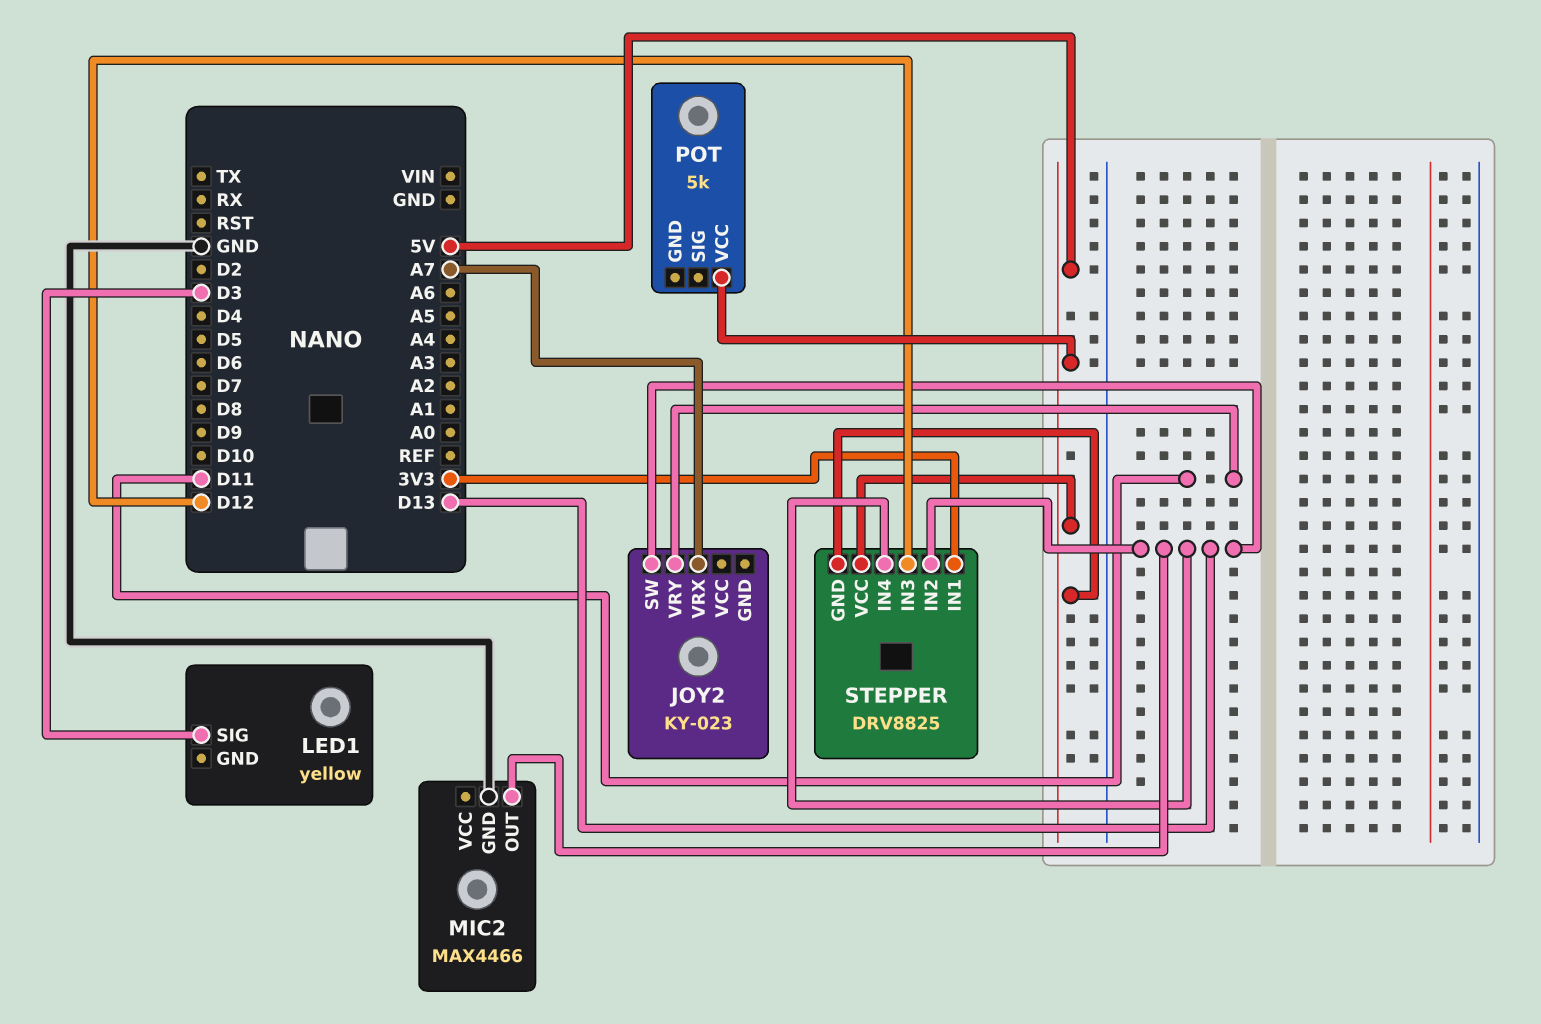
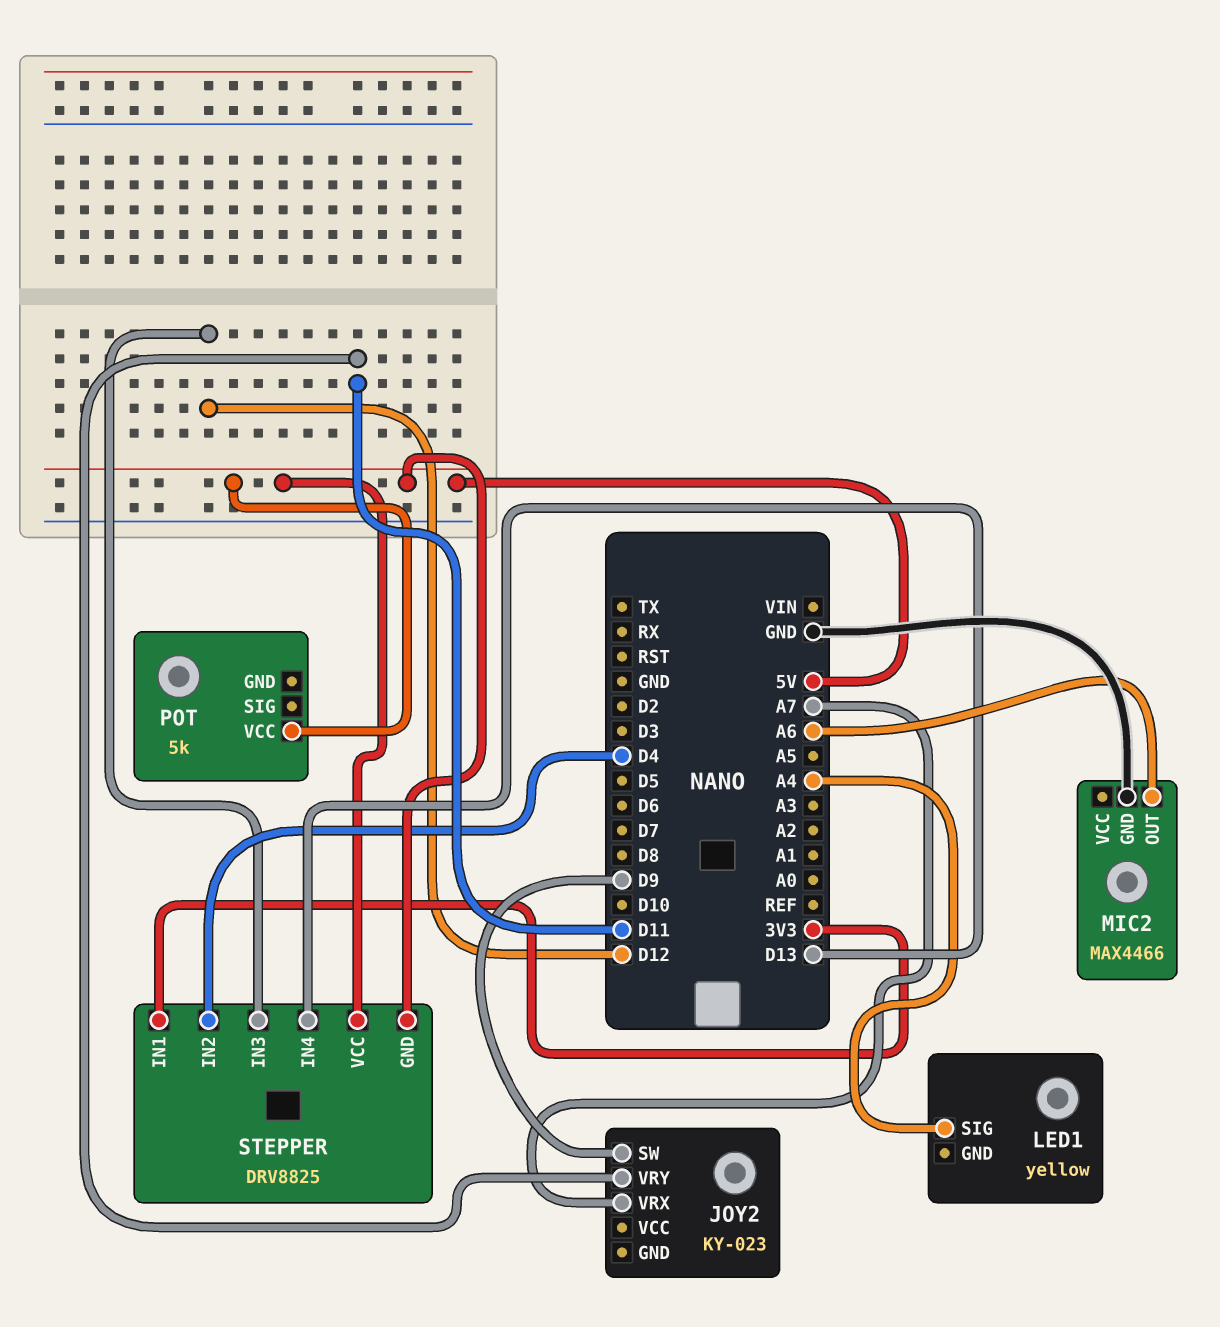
JOY2 pin SW: D13 -> D9
LED1 pin SIG: D3 -> A4
MIC2 pin OUT: D13 -> A6
STEPPER pin IN2: D13 -> D4

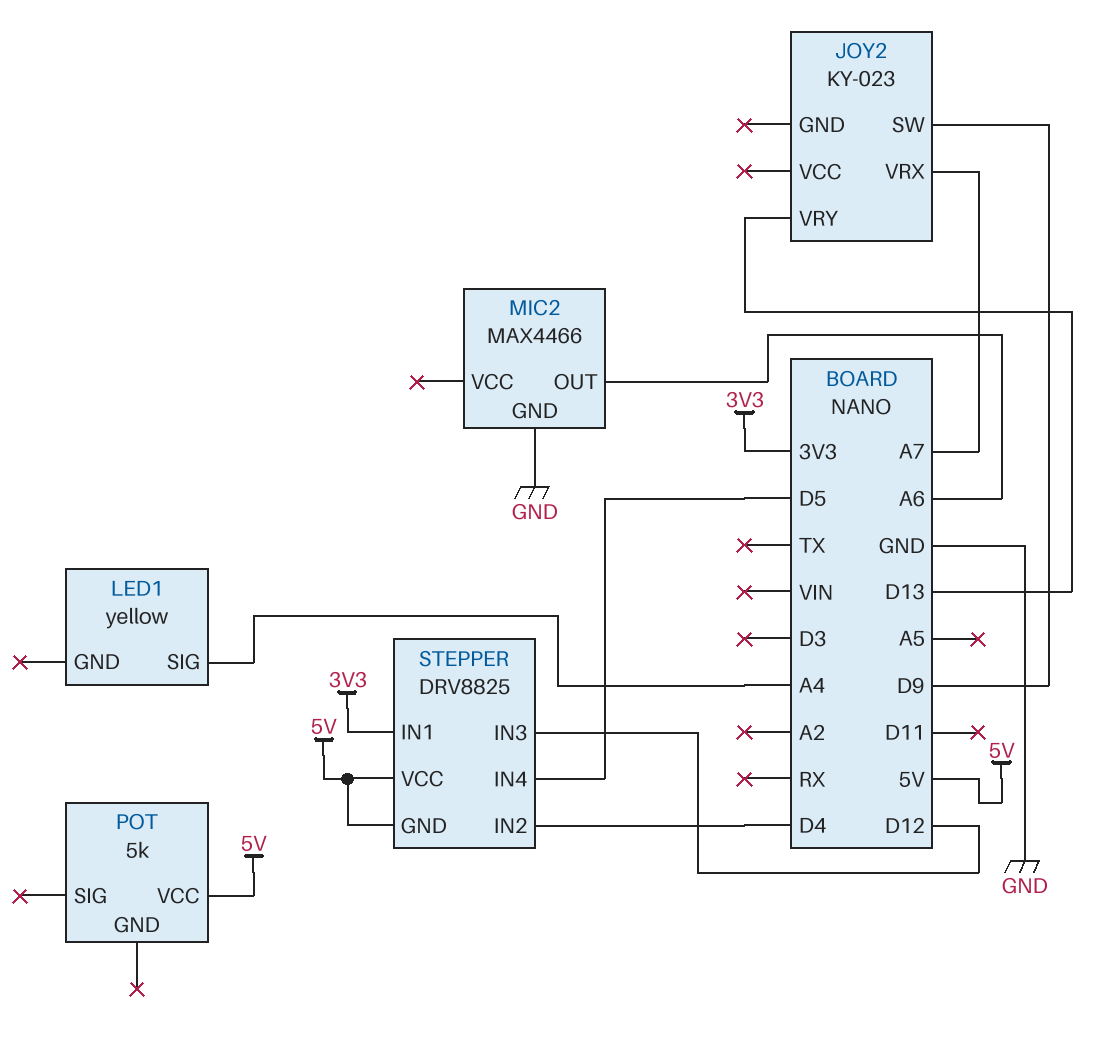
JOY2 pin VRY: D11 -> D13
STEPPER pin IN4: D13 -> D5

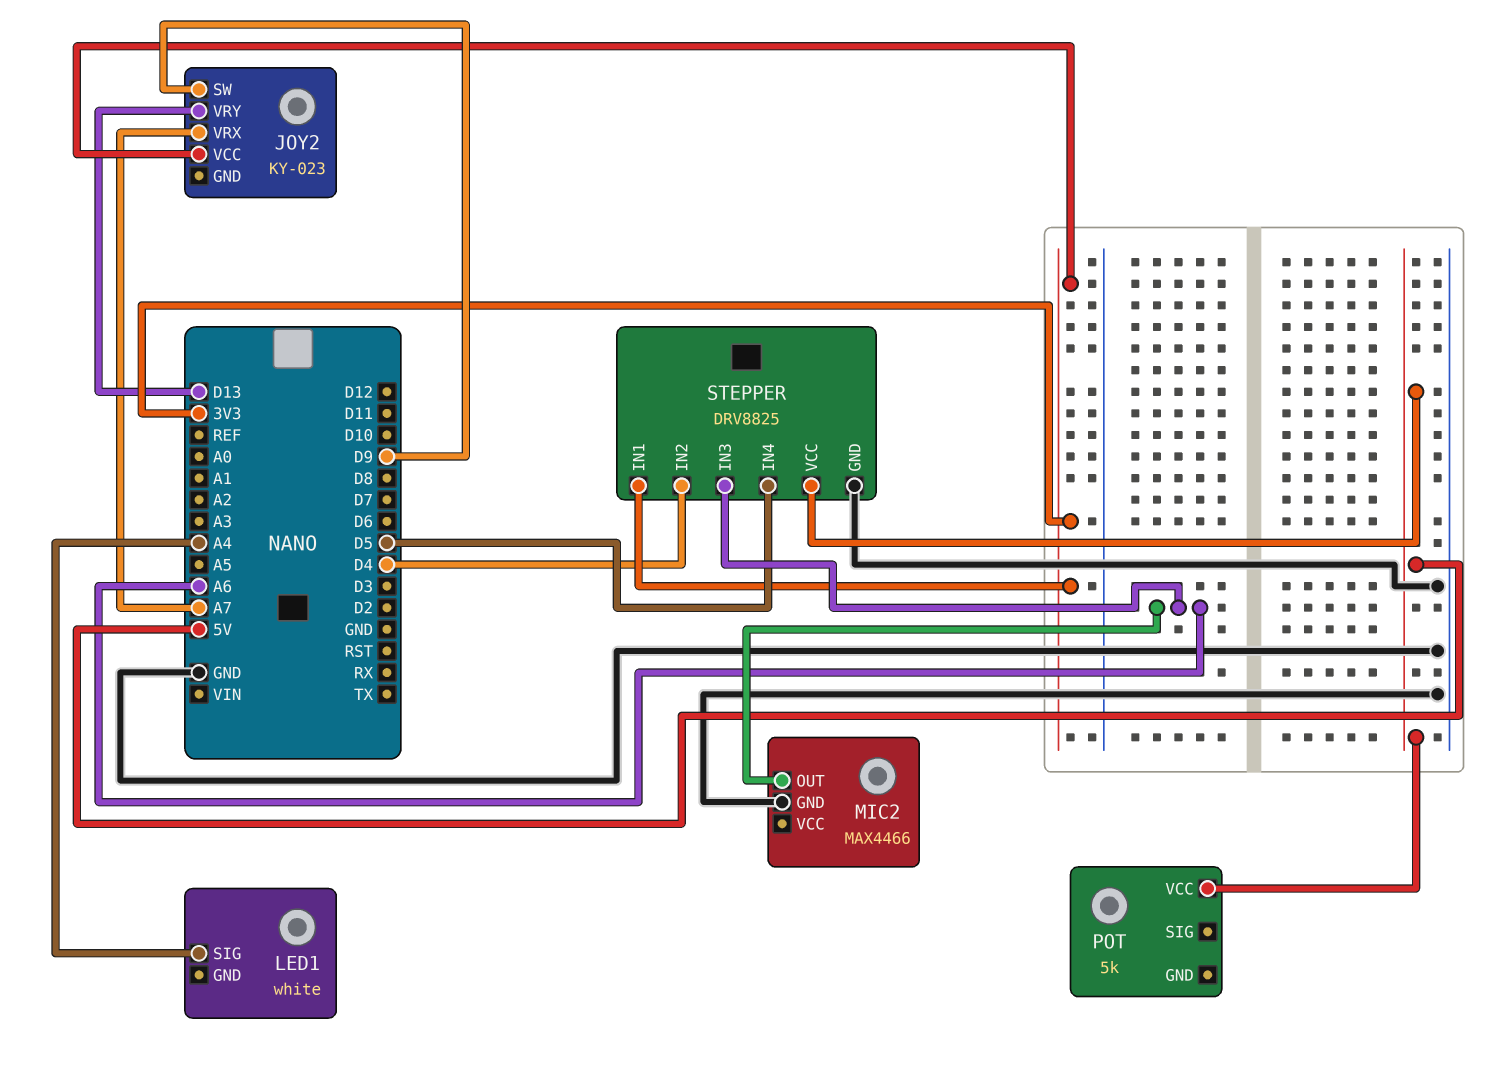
JOY2 pin VCC: none -> 3V3
LED1: yellow -> white
STEPPER pin GND: 5V -> GND
STEPPER pin IN3: D12 -> A6

